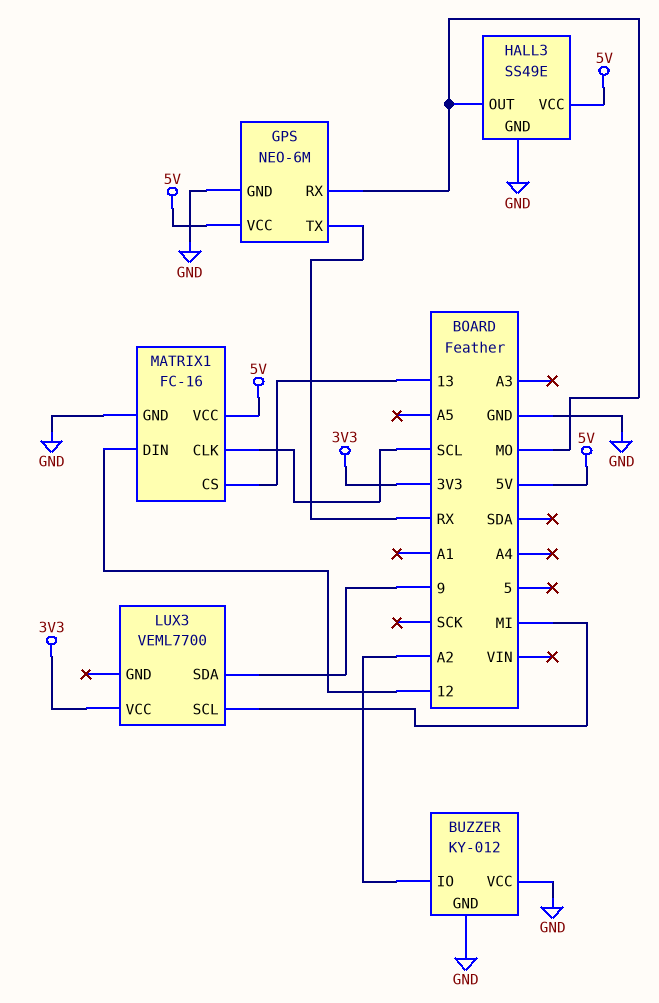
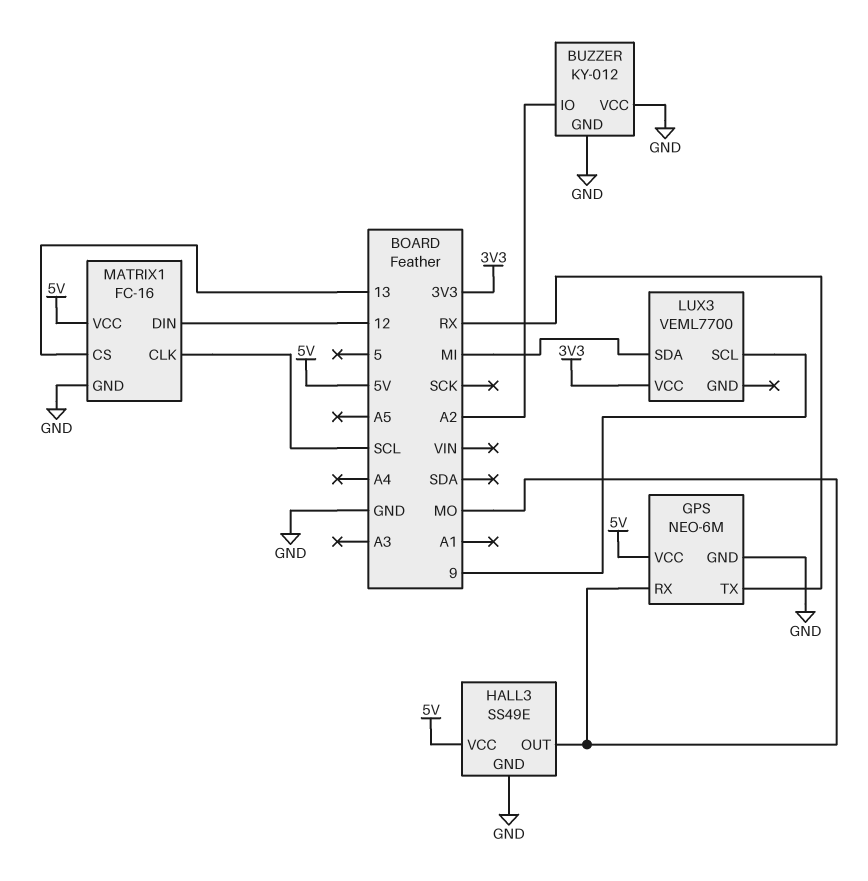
LUX3 pin SCL: MI -> 9
LUX3 pin SDA: 9 -> MI

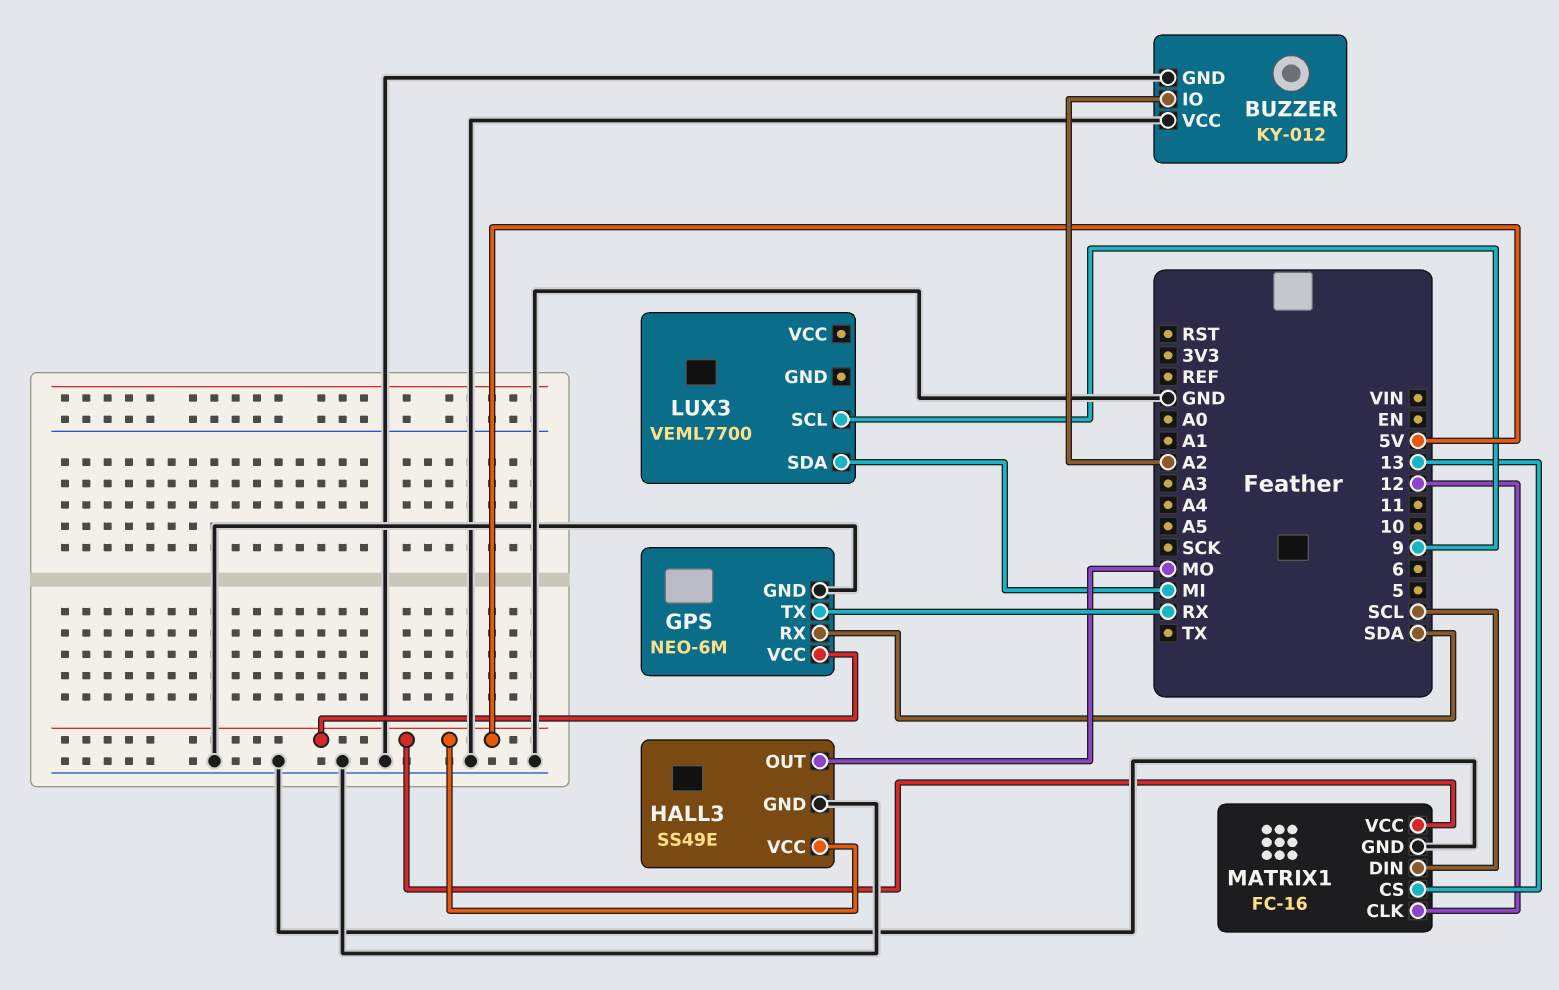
GPS pin RX: MO -> SDA
LUX3 pin VCC: 3V3 -> none
MATRIX1 pin CLK: SCL -> 12
MATRIX1 pin DIN: 12 -> SCL

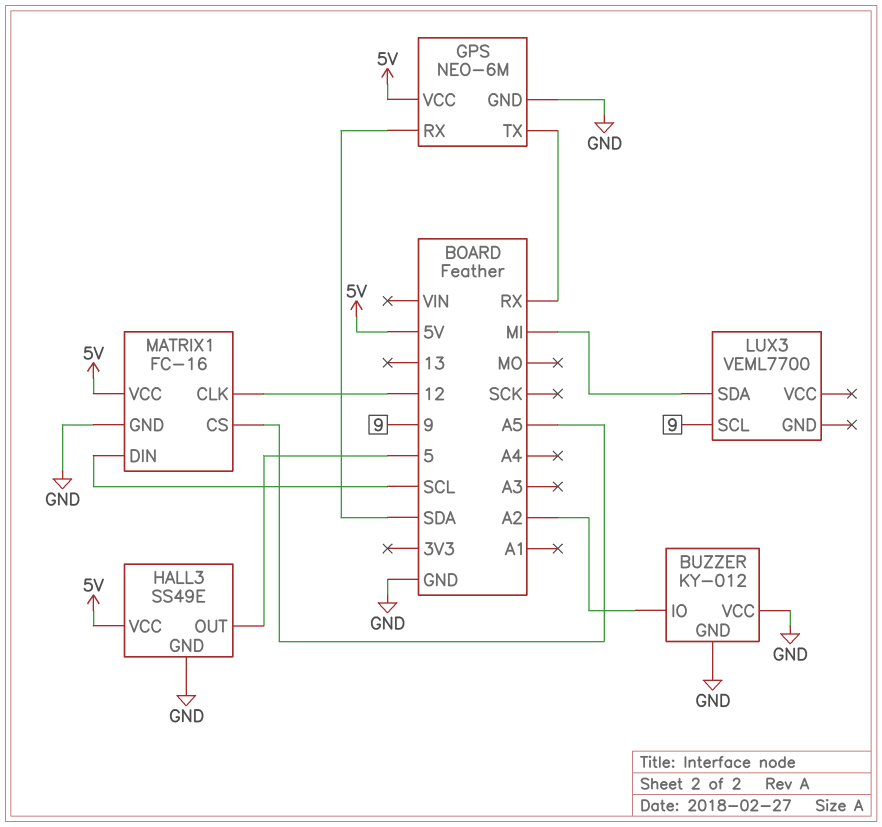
HALL3 pin OUT: MO -> 5
MATRIX1 pin CS: 13 -> A5

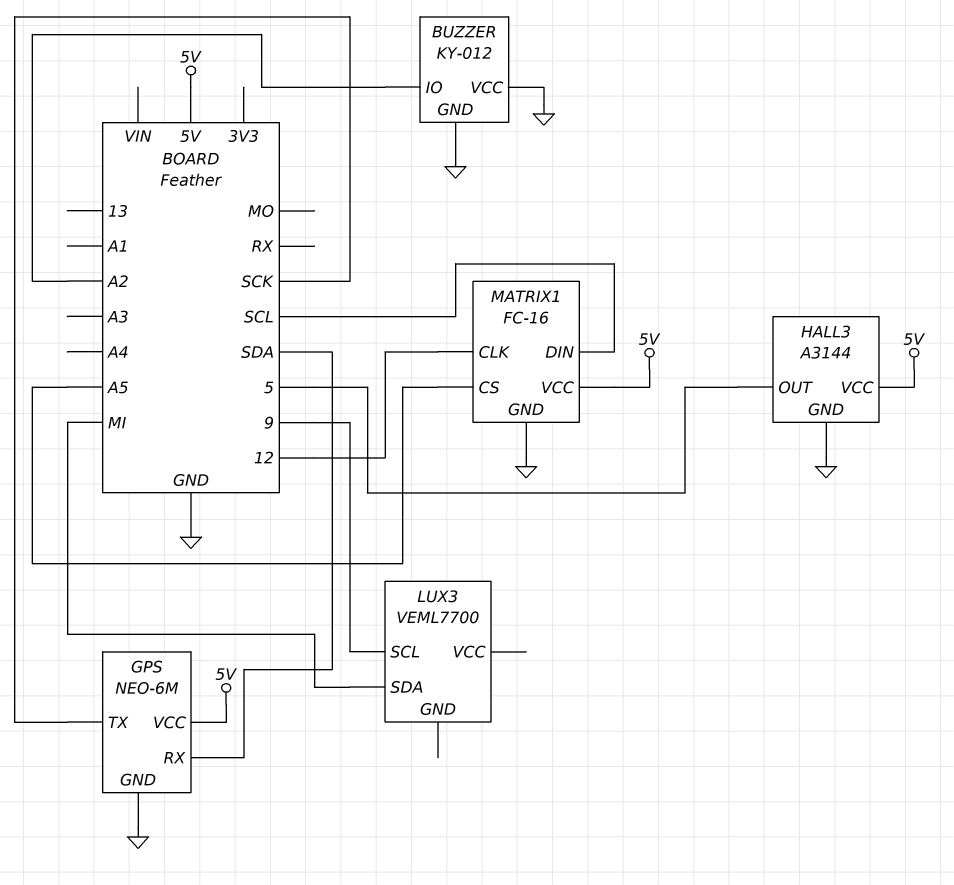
GPS pin TX: RX -> SCK
HALL3: SS49E -> A3144

